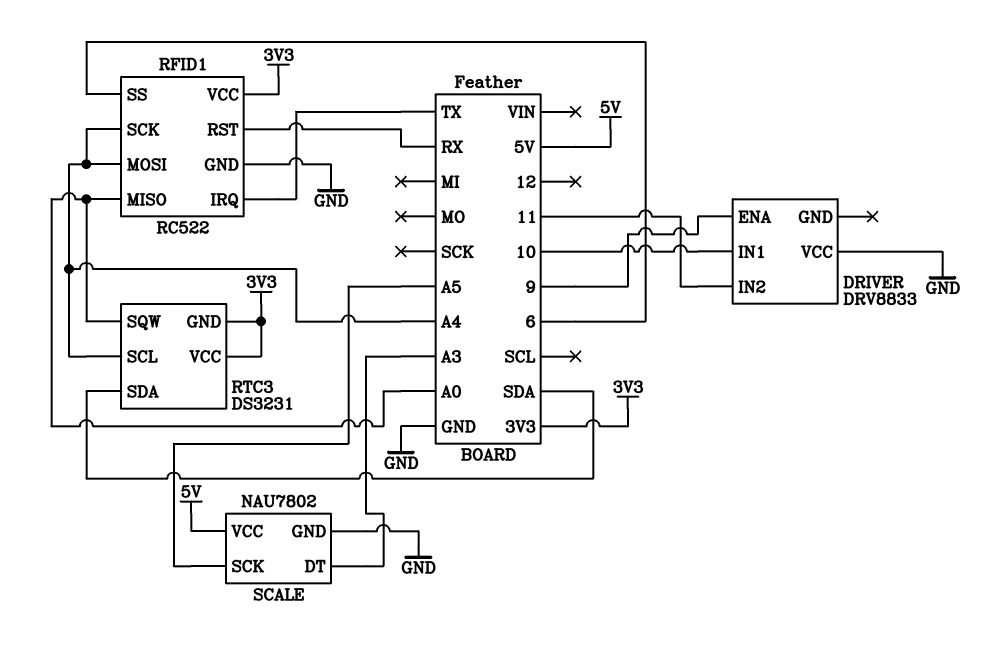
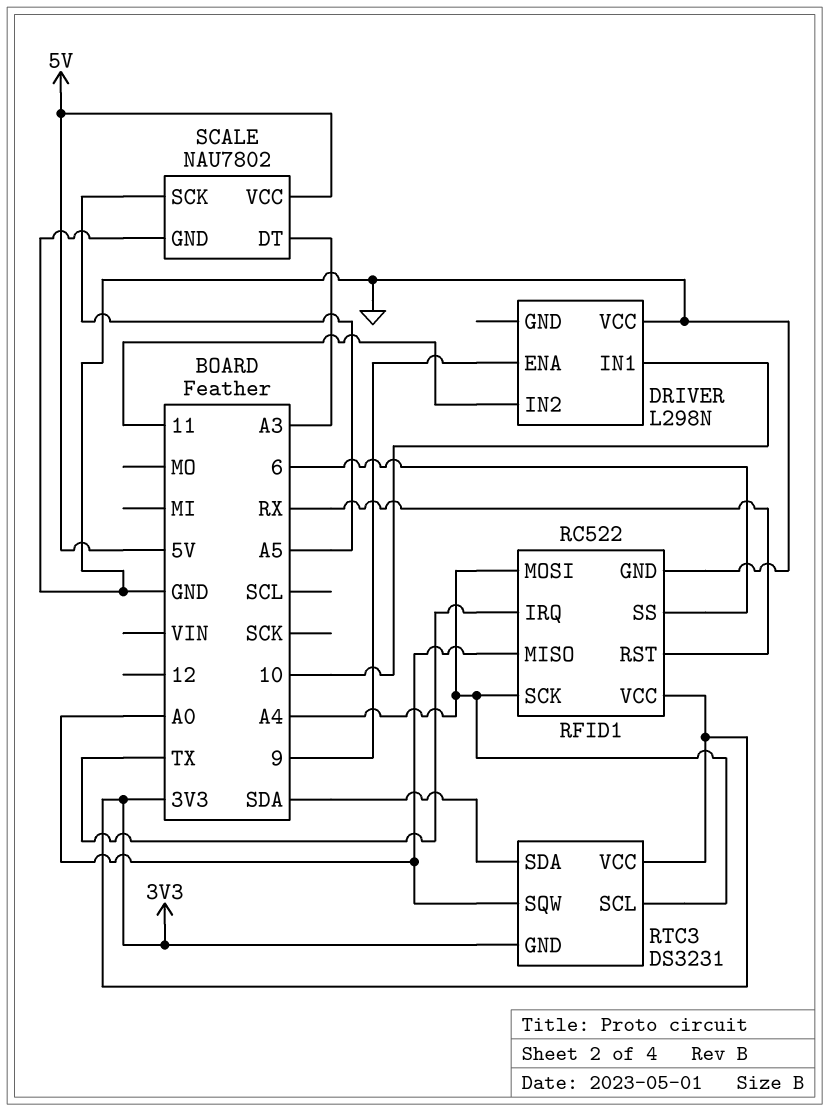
DRIVER: DRV8833 -> L298N

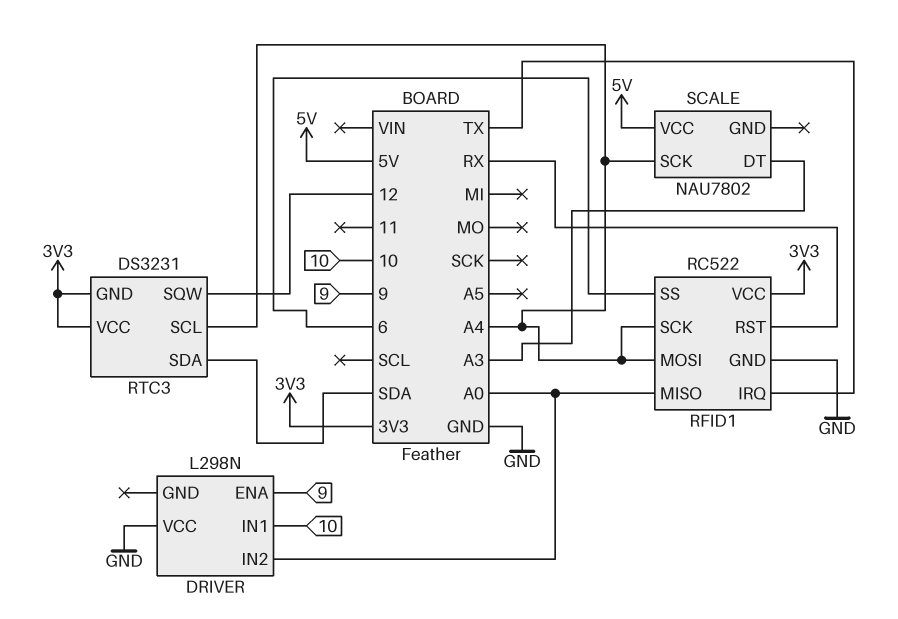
DRIVER pin IN2: 11 -> A0
RTC3 pin SQW: A0 -> 12
SCALE pin GND: GND -> none
SCALE pin SCK: A5 -> A4

